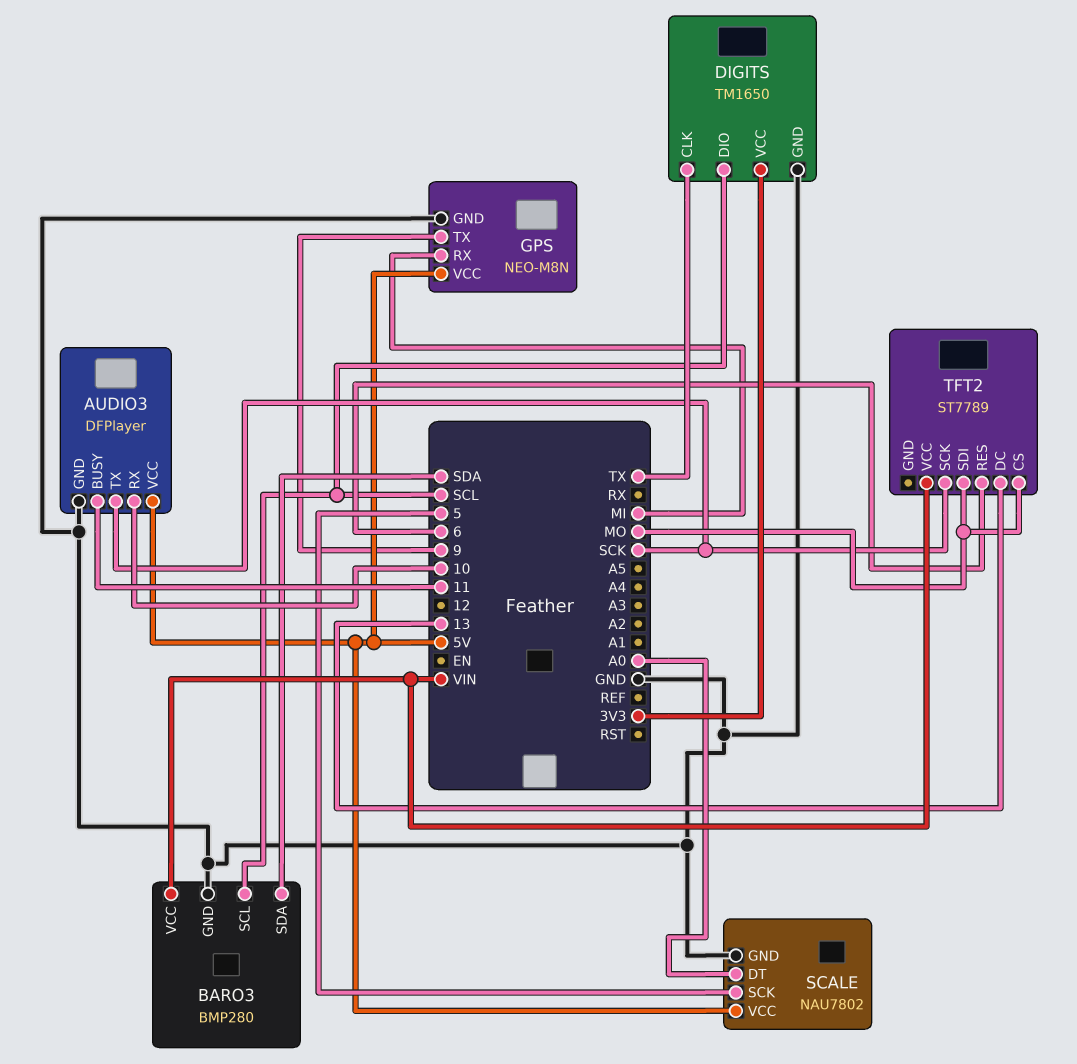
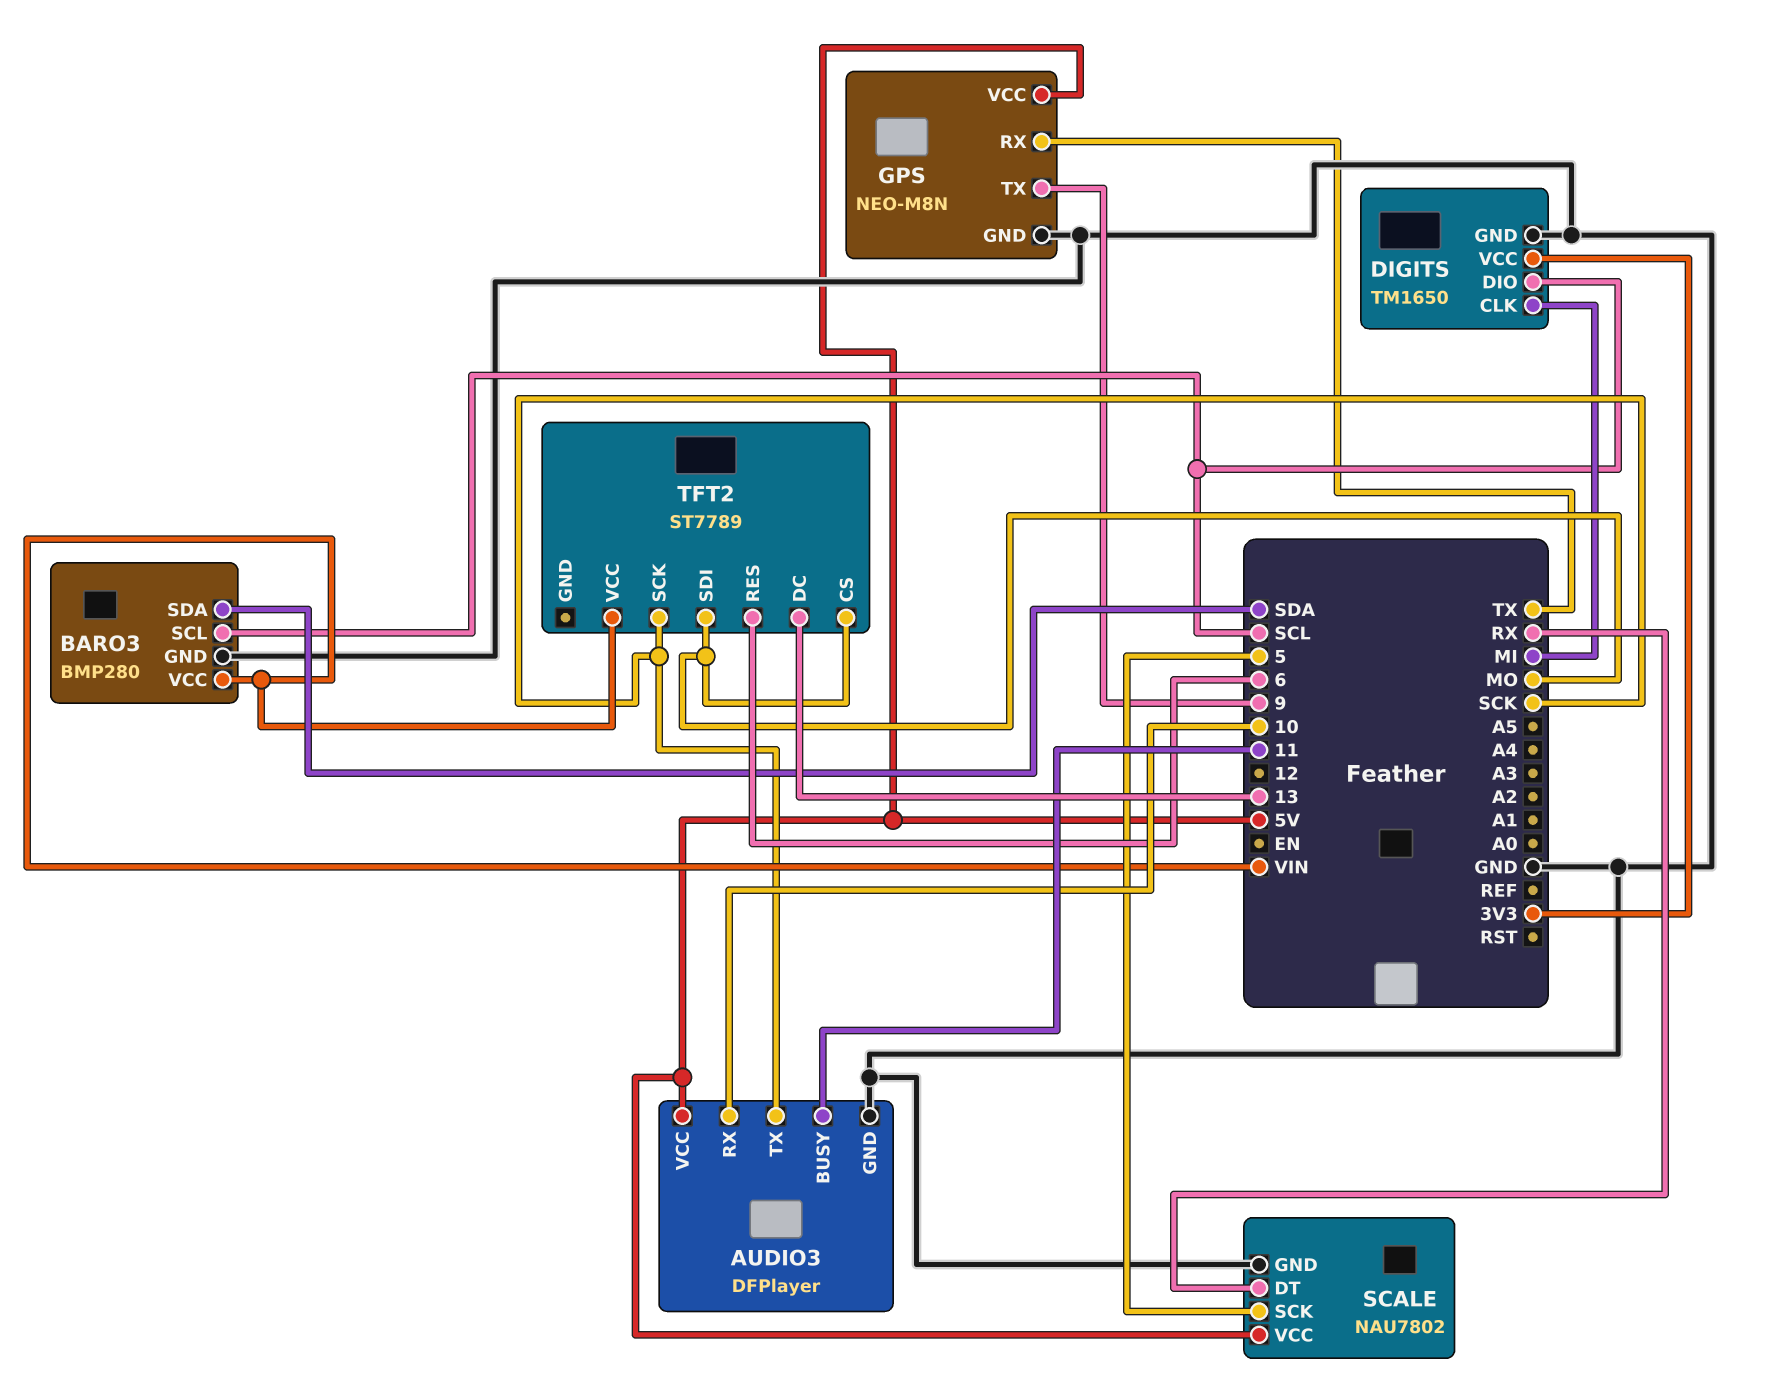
DIGITS pin CLK: TX -> MI
GPS pin RX: MI -> TX
SCALE pin DT: A0 -> RX

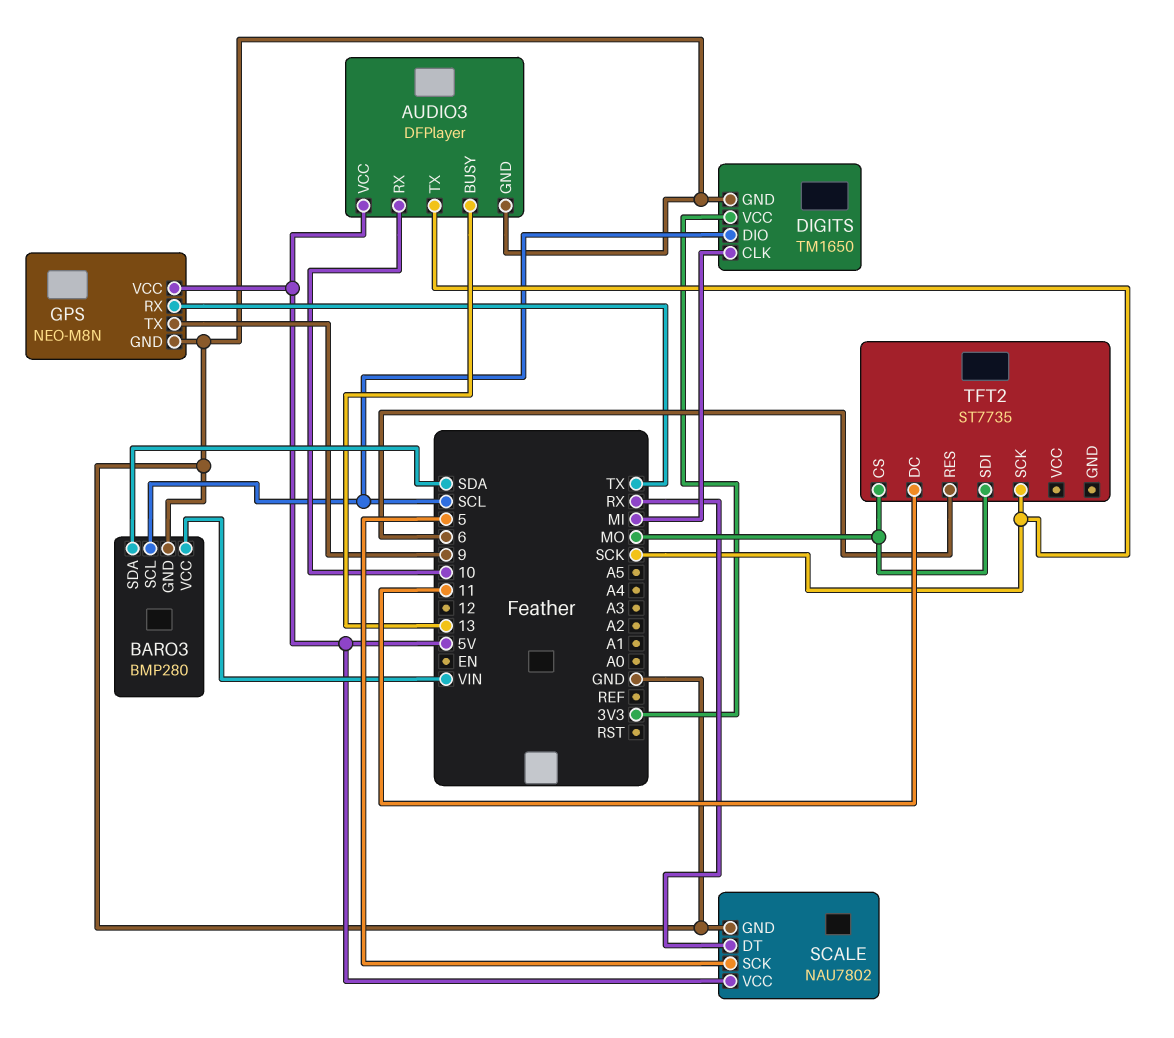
AUDIO3 pin BUSY: 11 -> 13
TFT2: ST7789 -> ST7735
TFT2 pin DC: 13 -> 11
TFT2 pin VCC: VIN -> none

